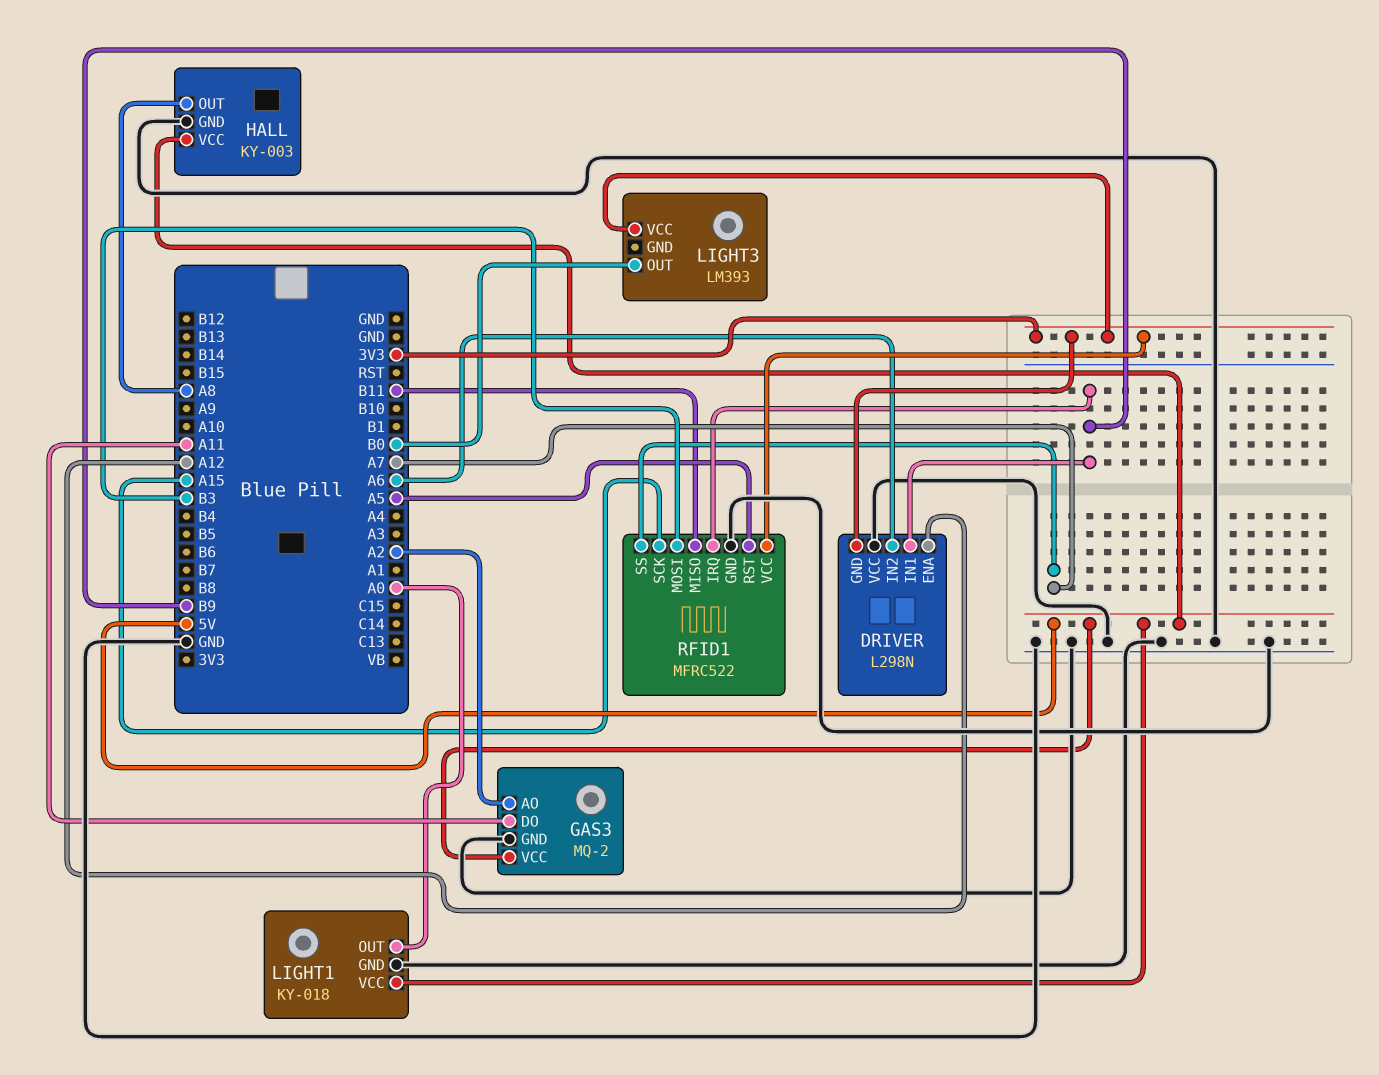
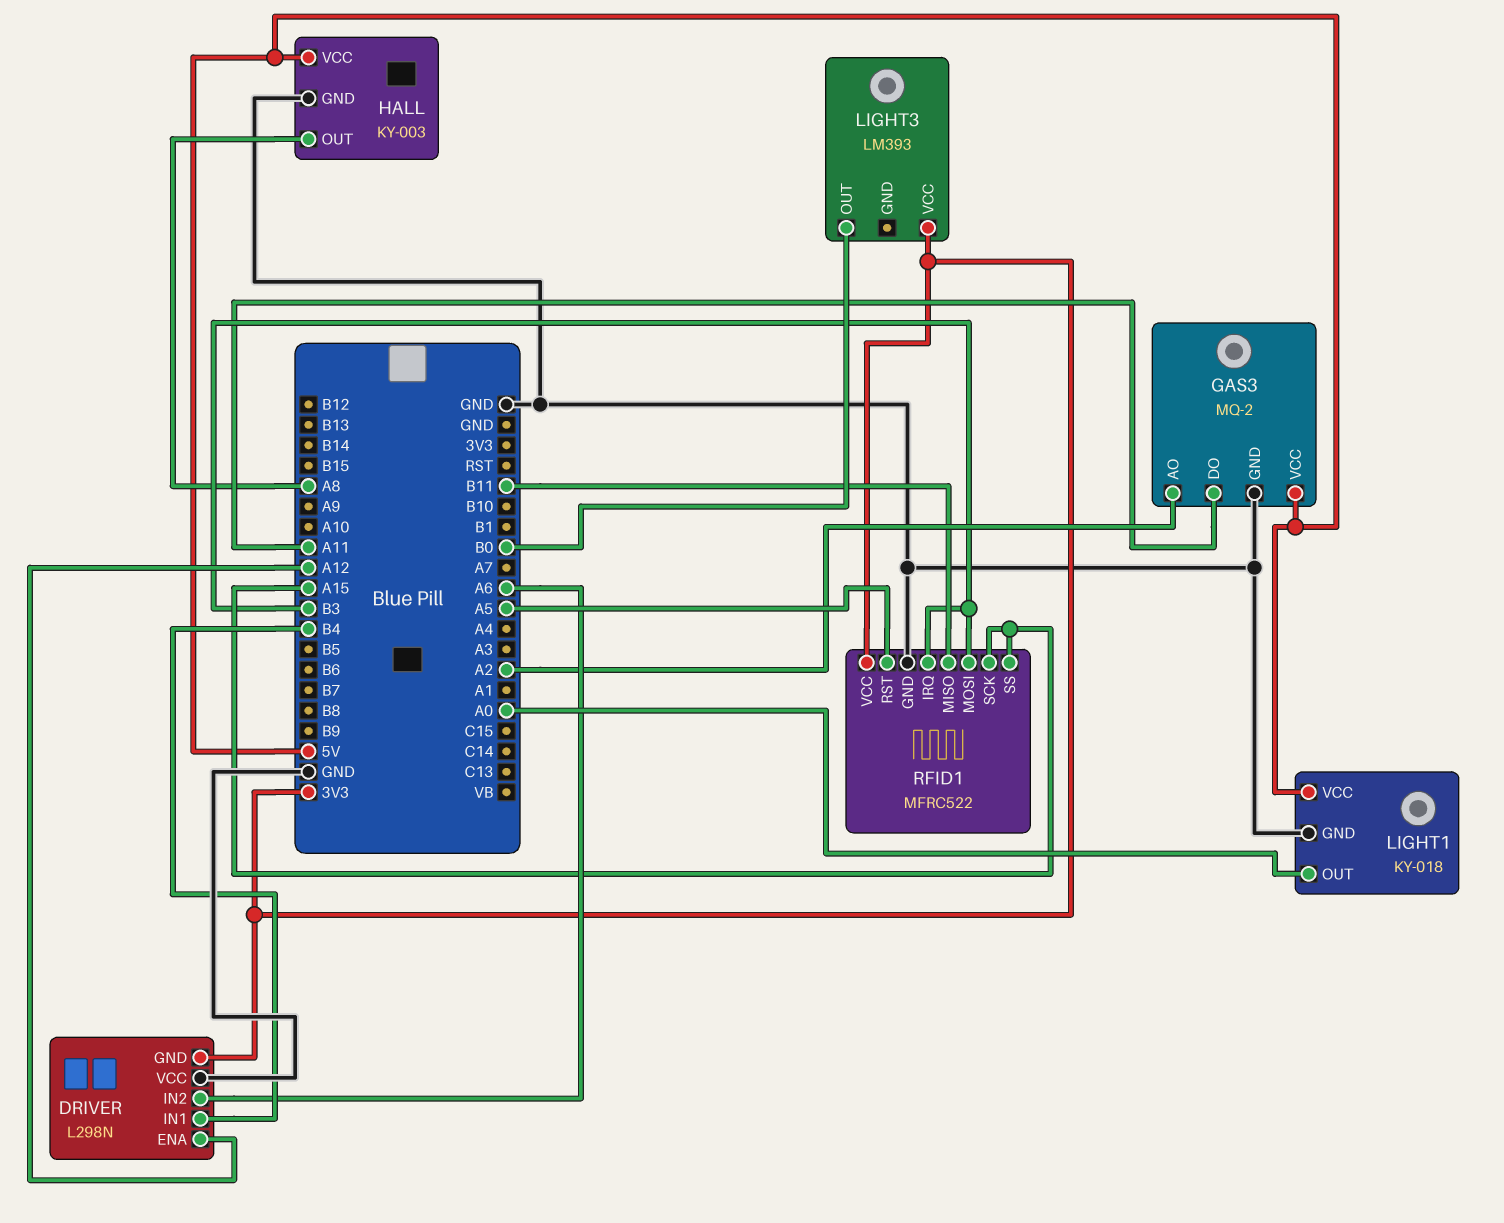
DRIVER pin IN1: B9 -> B4
RFID1 pin IRQ: B9 -> B3
RFID1 pin SS: A7 -> A15

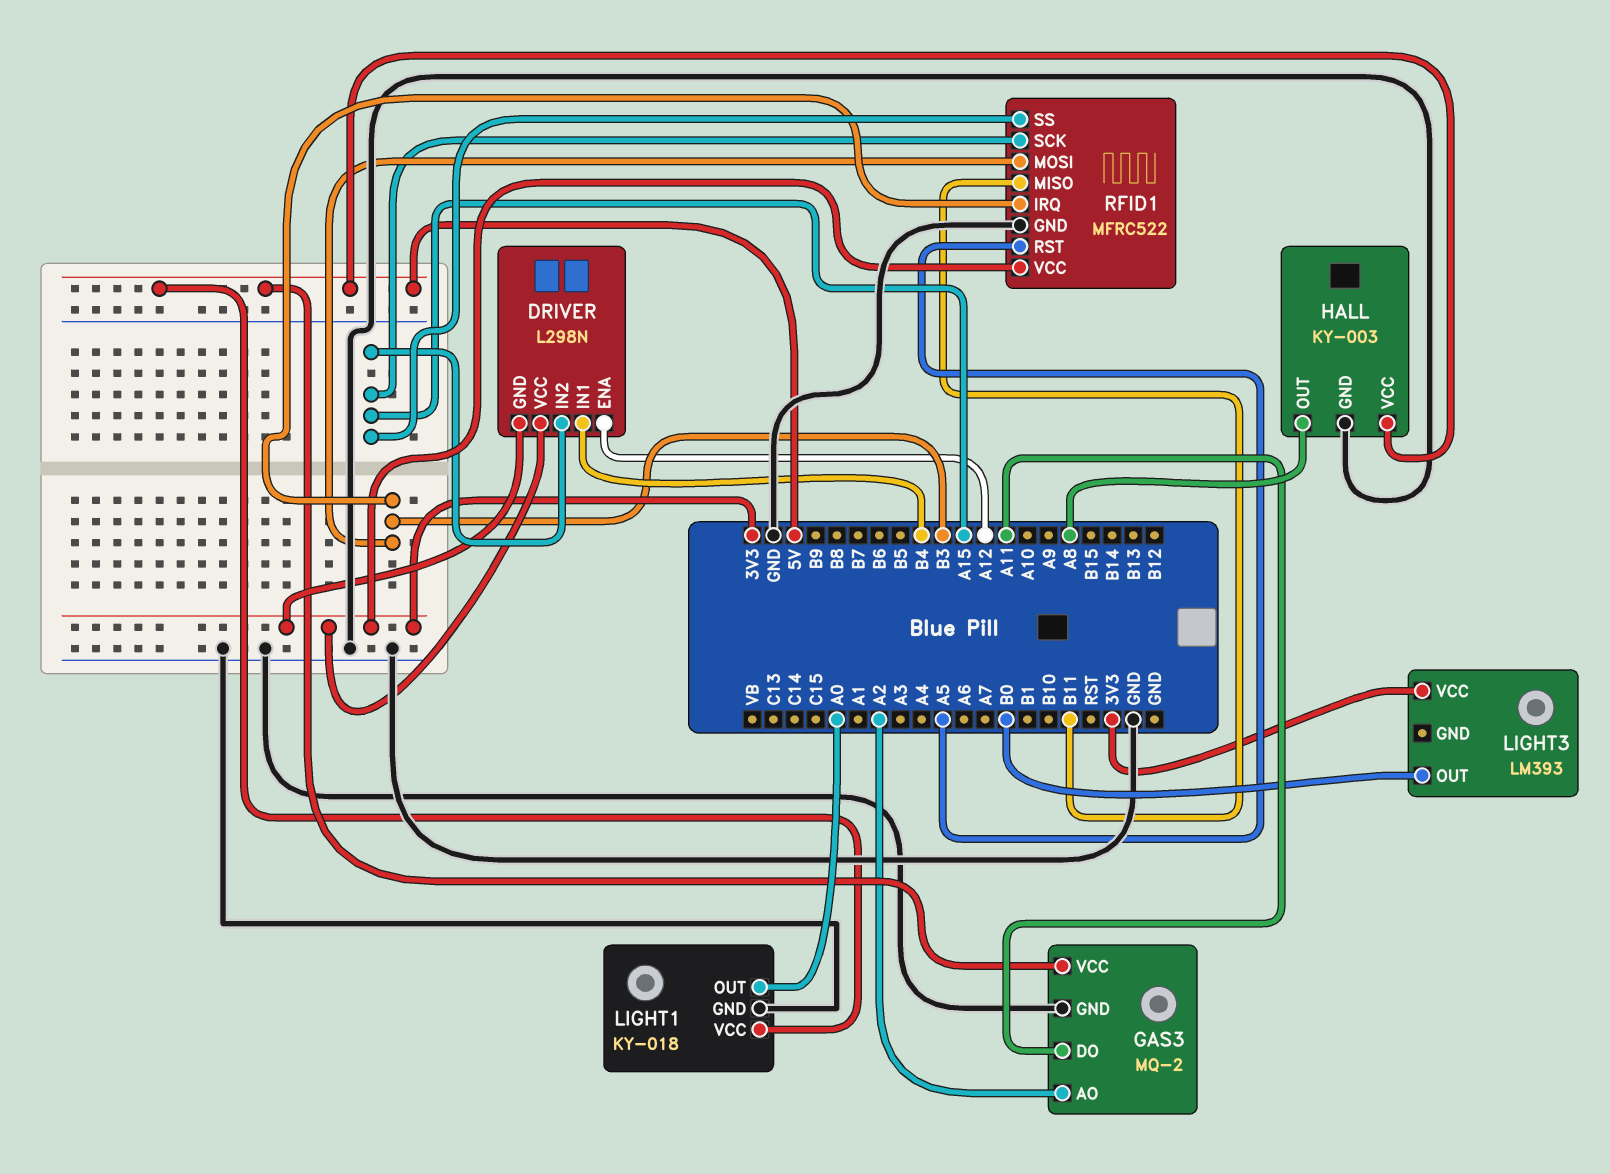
DRIVER pin IN2: A6 -> A15
DRIVER pin VCC: GND -> 3V3

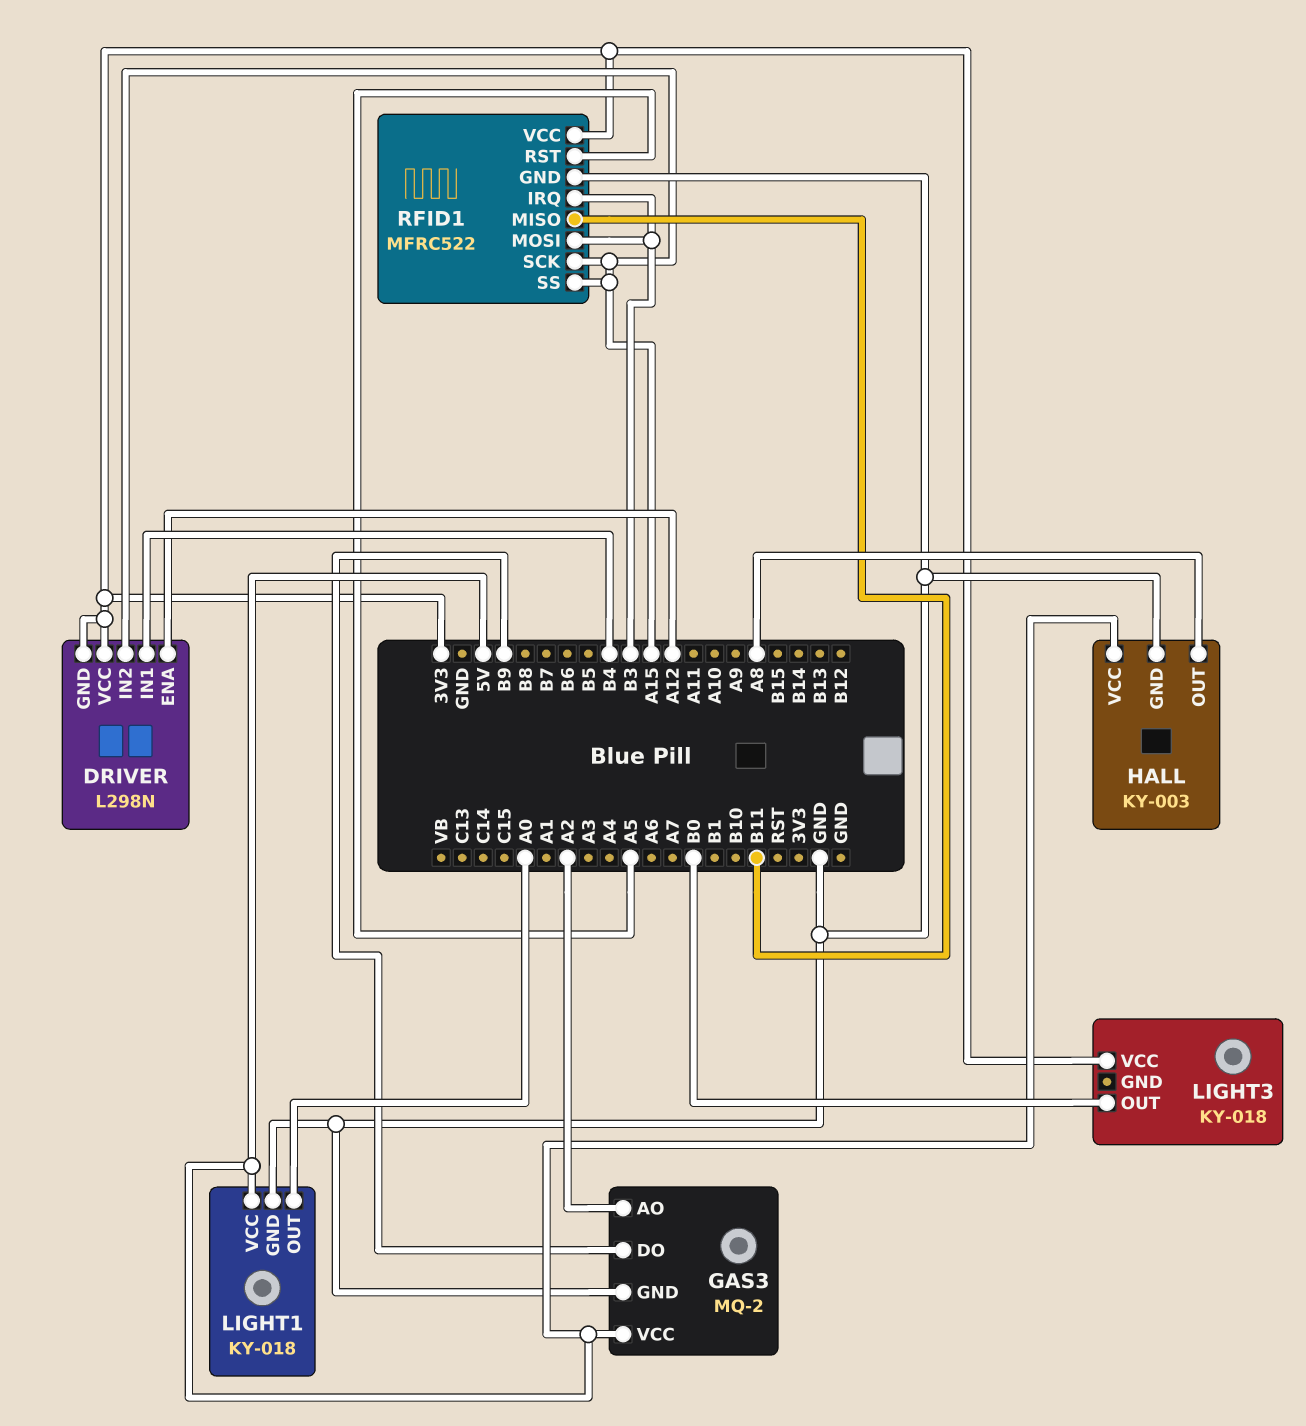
GAS3 pin DO: A11 -> B9
LIGHT3: LM393 -> KY-018

